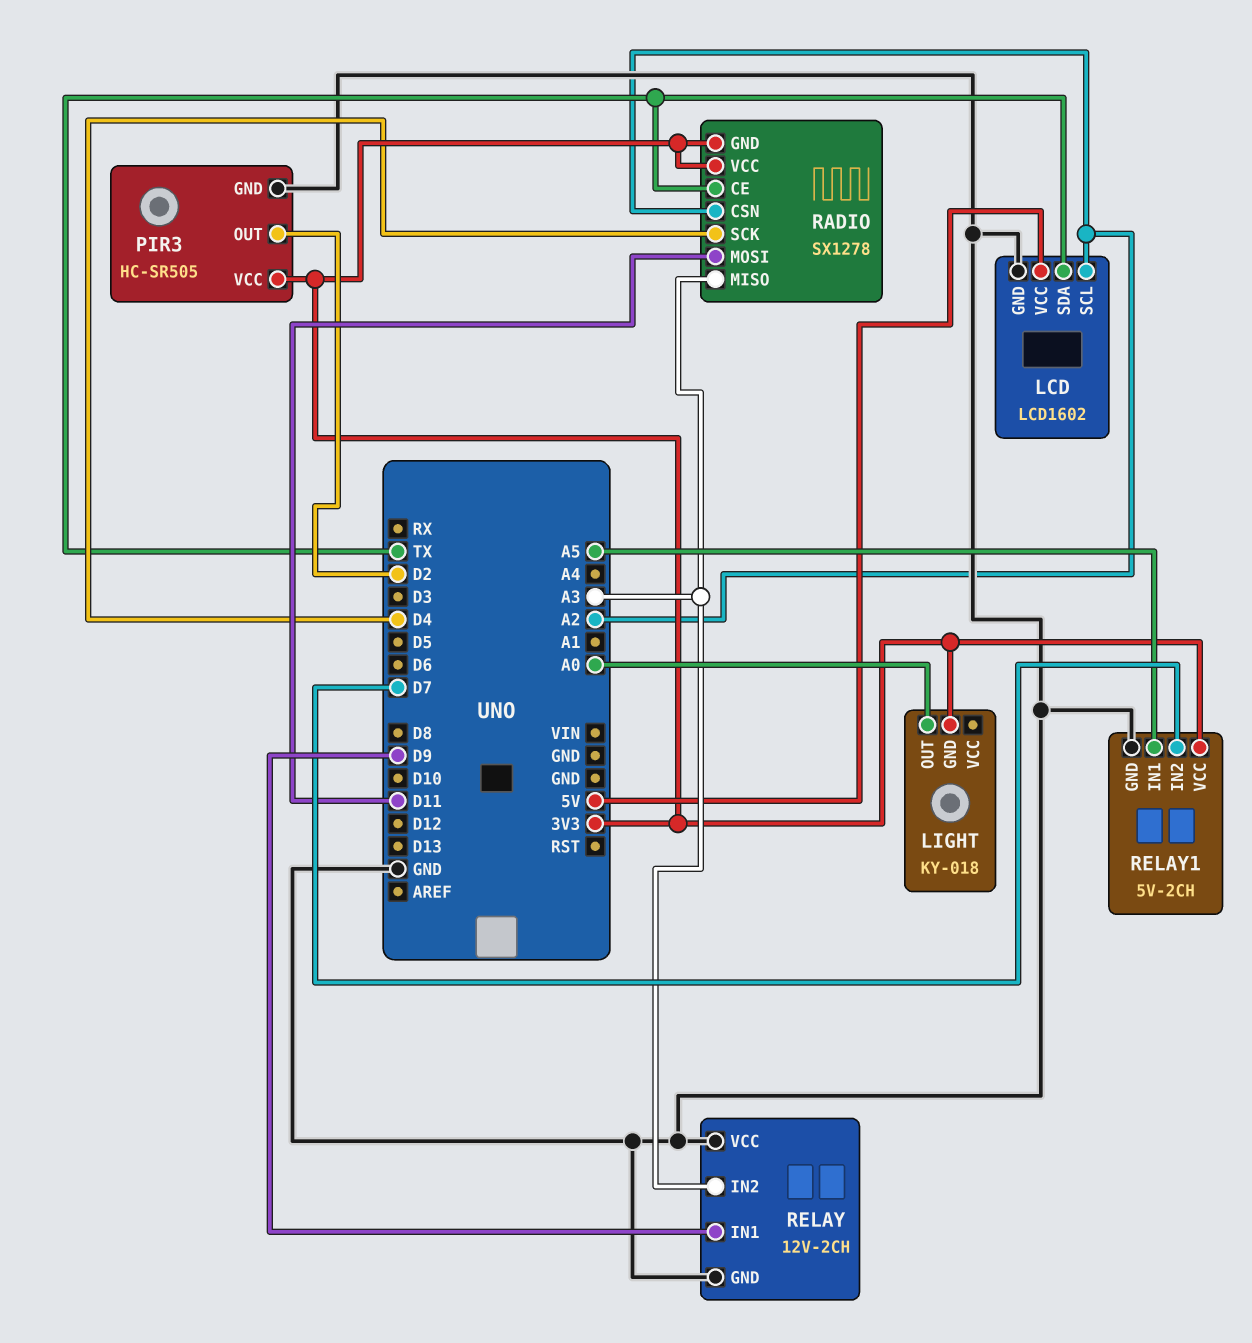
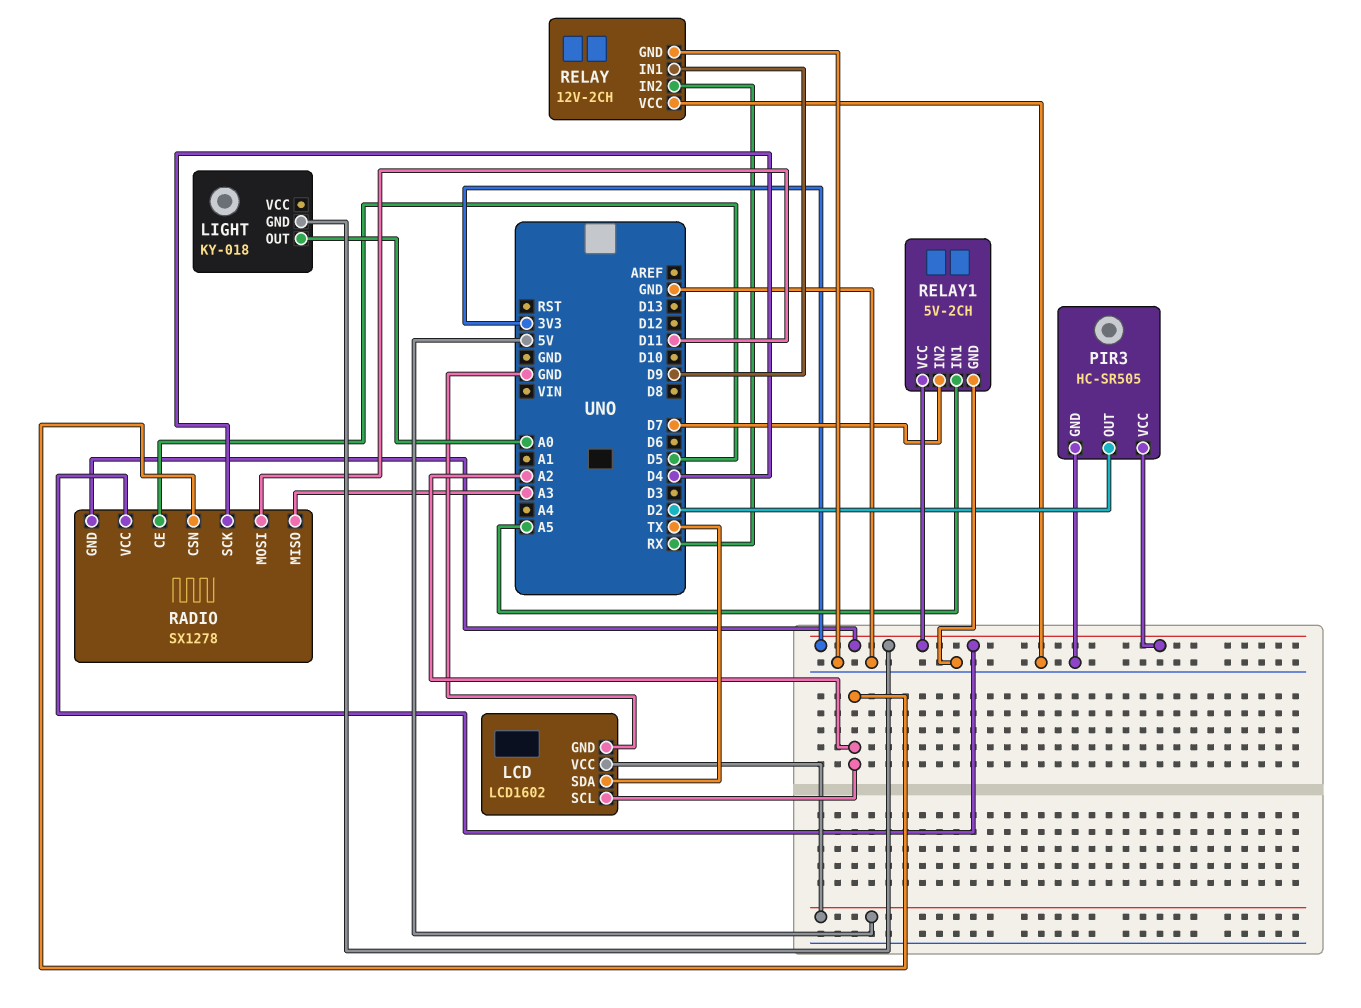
RADIO pin CE: TX -> D5
RELAY pin IN2: A3 -> RX

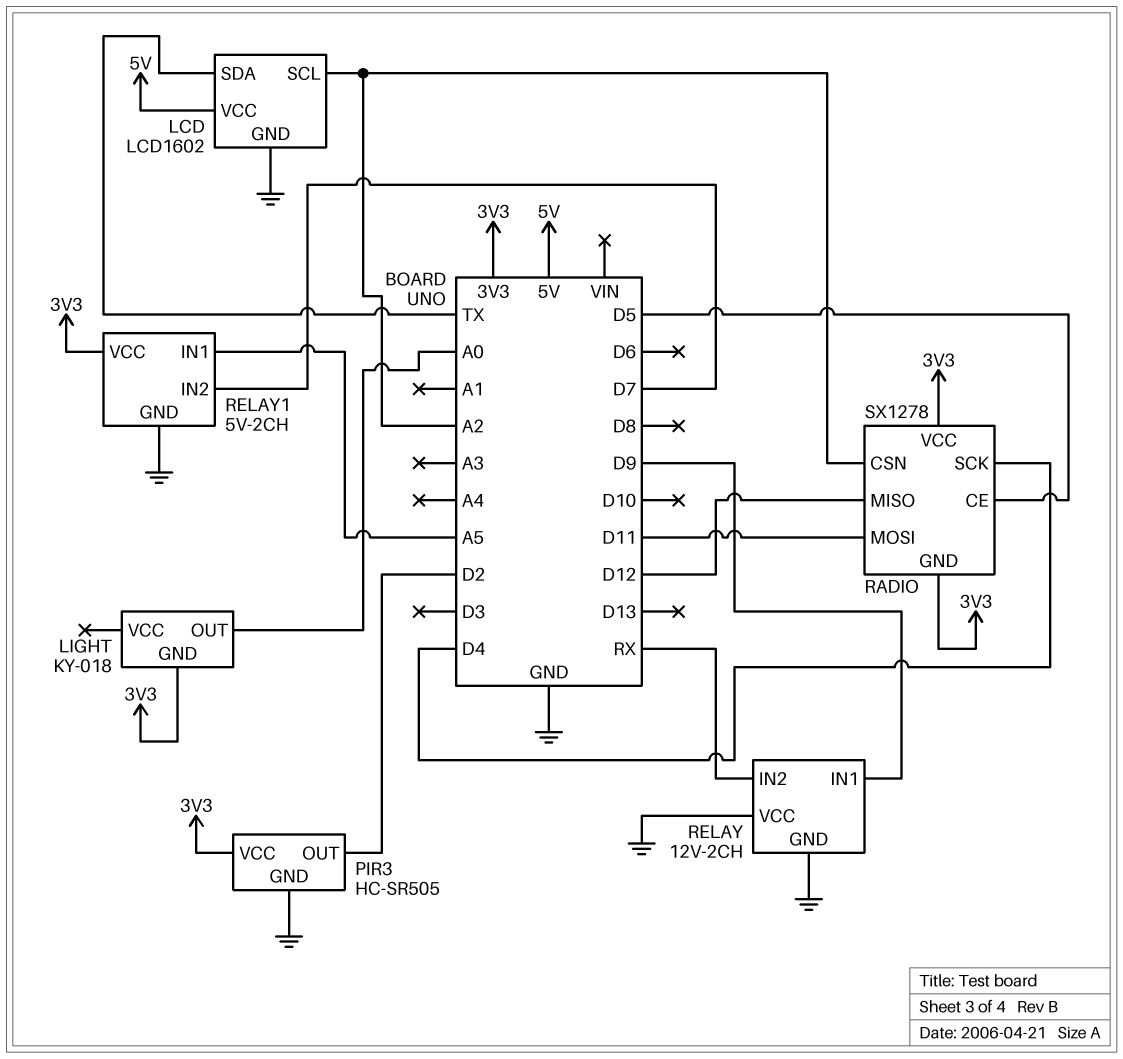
RADIO pin MISO: A3 -> D12

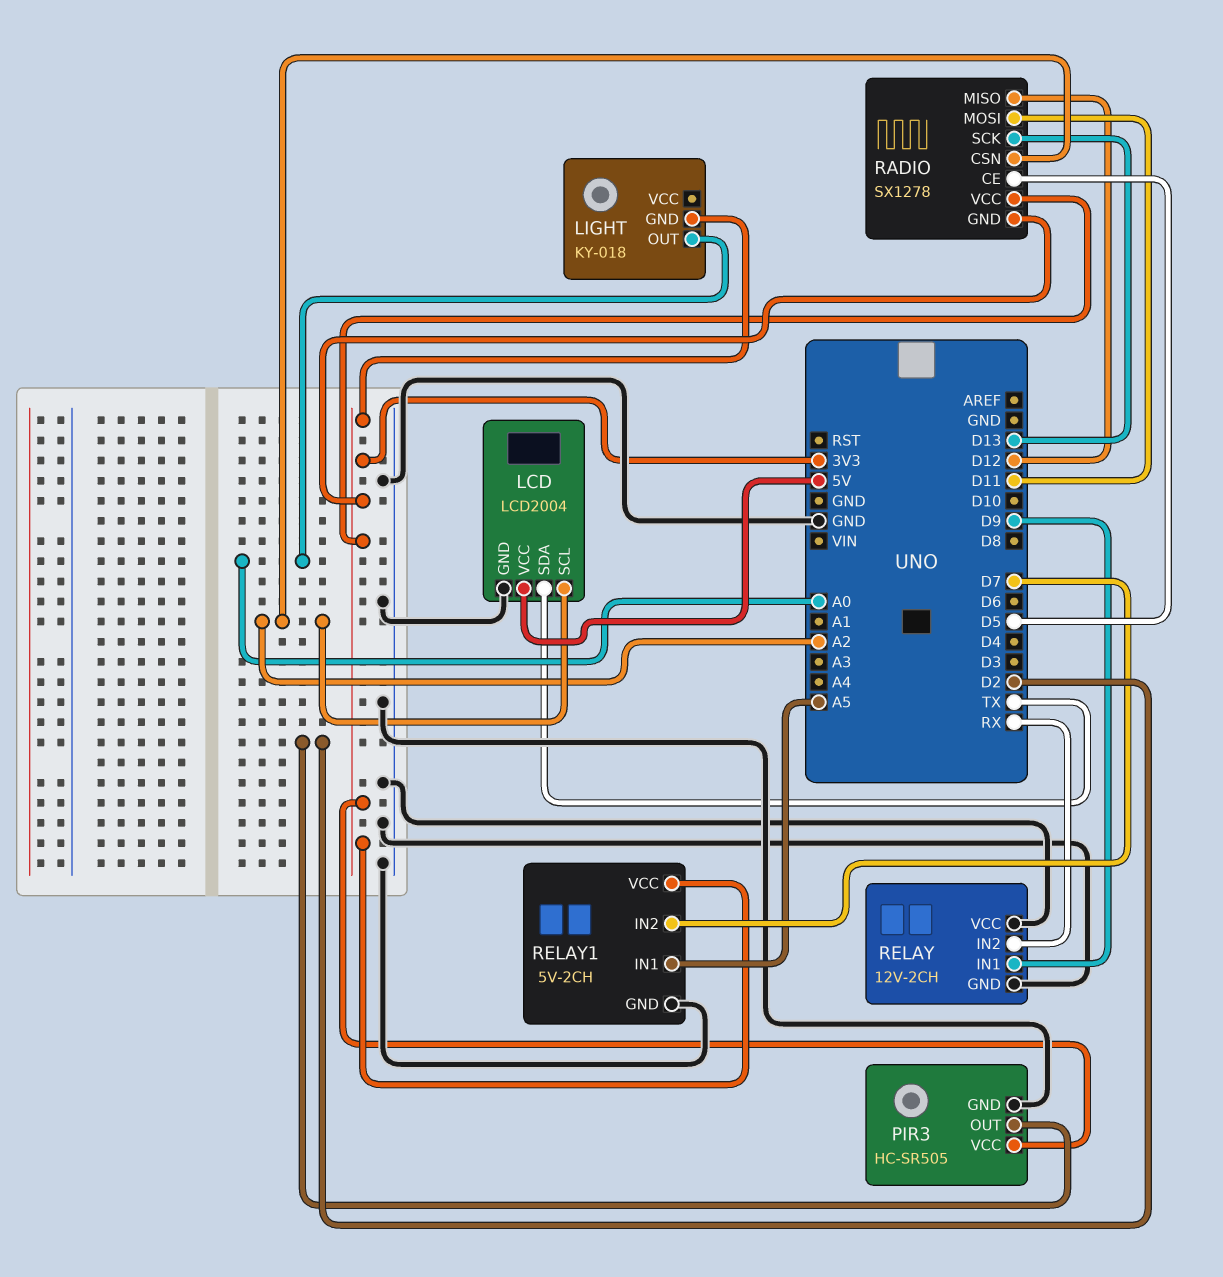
LCD: LCD1602 -> LCD2004
RADIO pin SCK: D4 -> D13

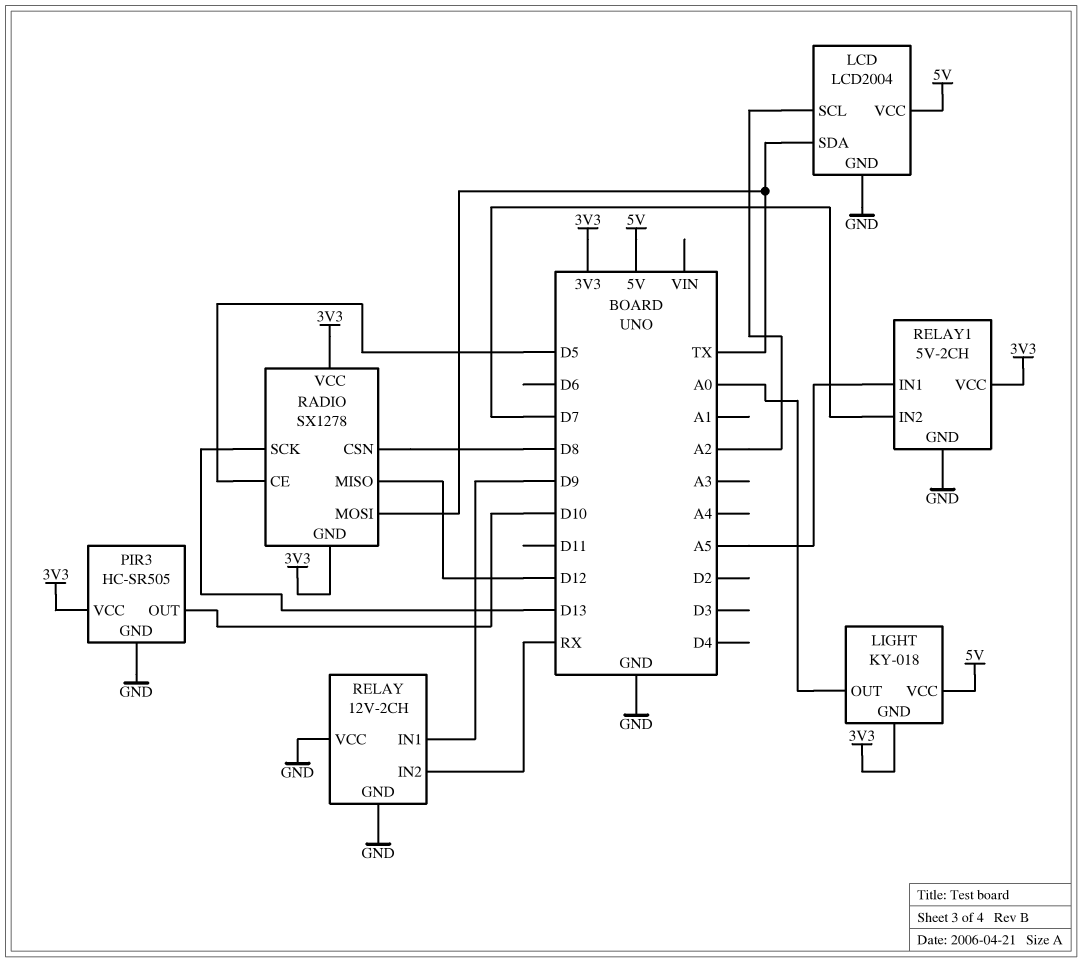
LIGHT pin VCC: none -> 5V
PIR3 pin OUT: D2 -> D10
RADIO pin CSN: A2 -> D8
RADIO pin MOSI: D11 -> TX

